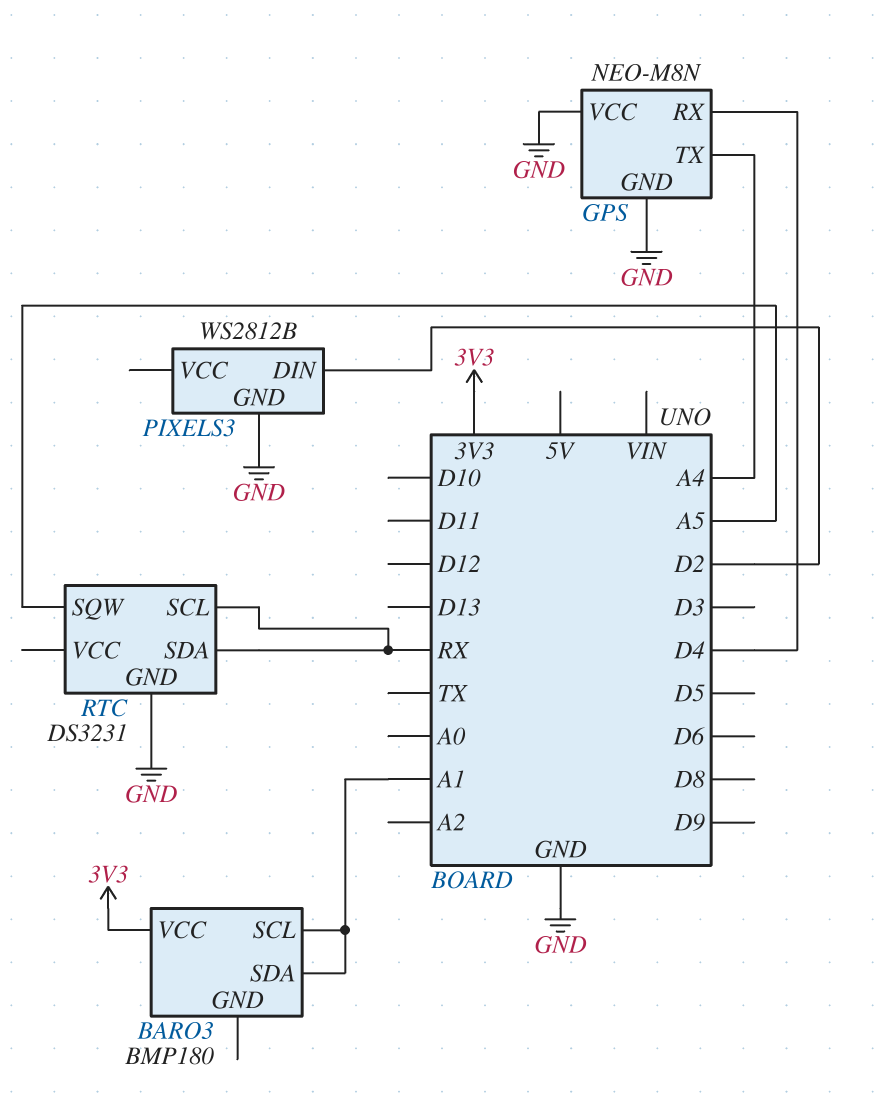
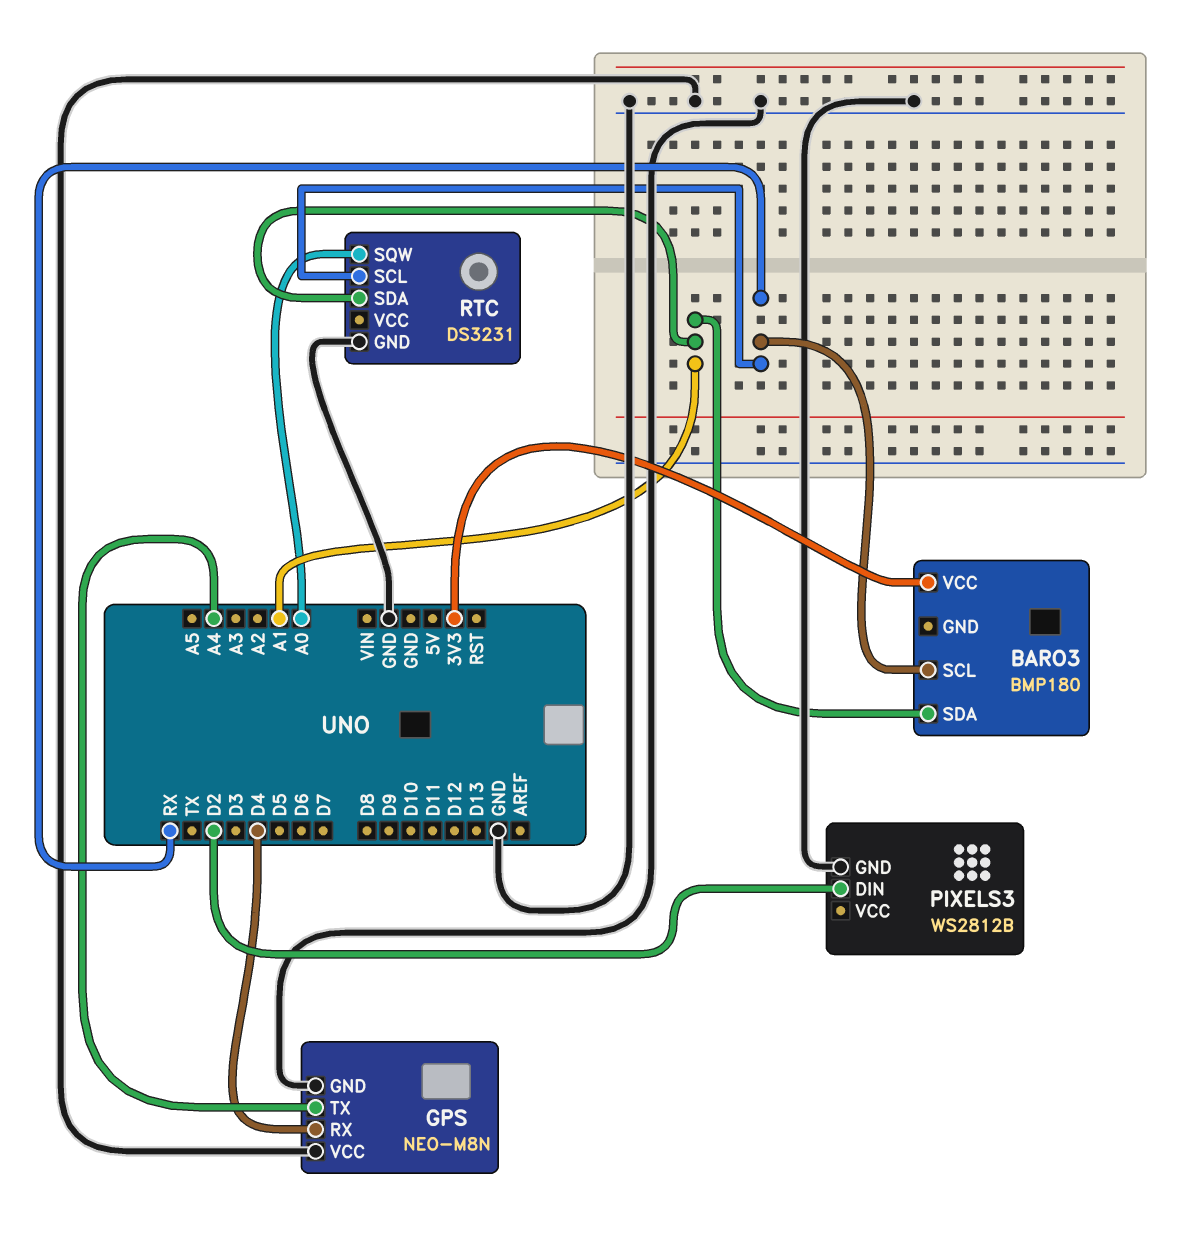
BARO3 pin SCL: A1 -> RX
RTC pin SDA: RX -> A1
RTC pin SQW: A5 -> A0

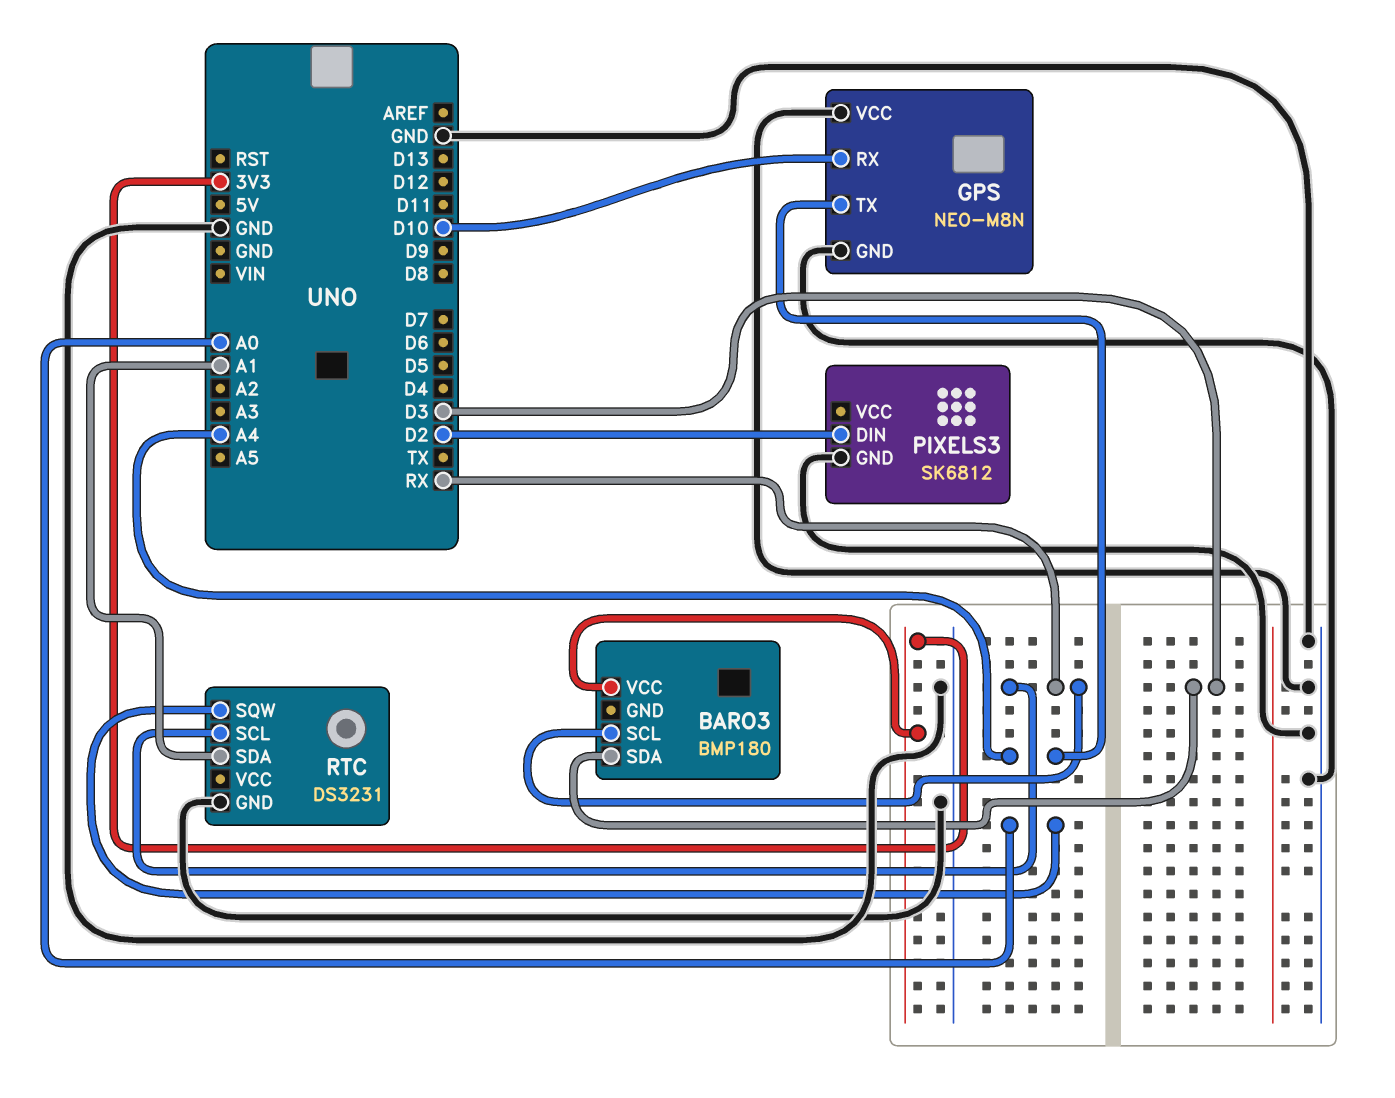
BARO3 pin SDA: A1 -> D3
GPS pin RX: D4 -> D10
PIXELS3: WS2812B -> SK6812

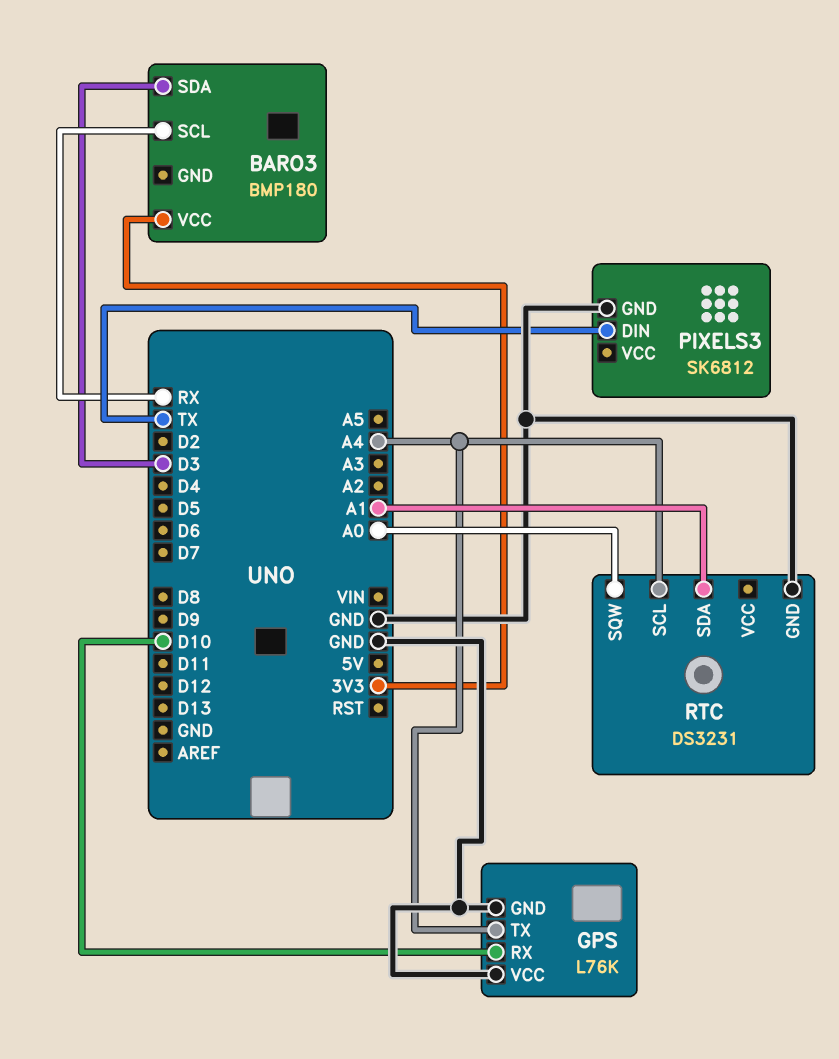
GPS: NEO-M8N -> L76K
PIXELS3 pin DIN: D2 -> TX
RTC pin SCL: RX -> A4

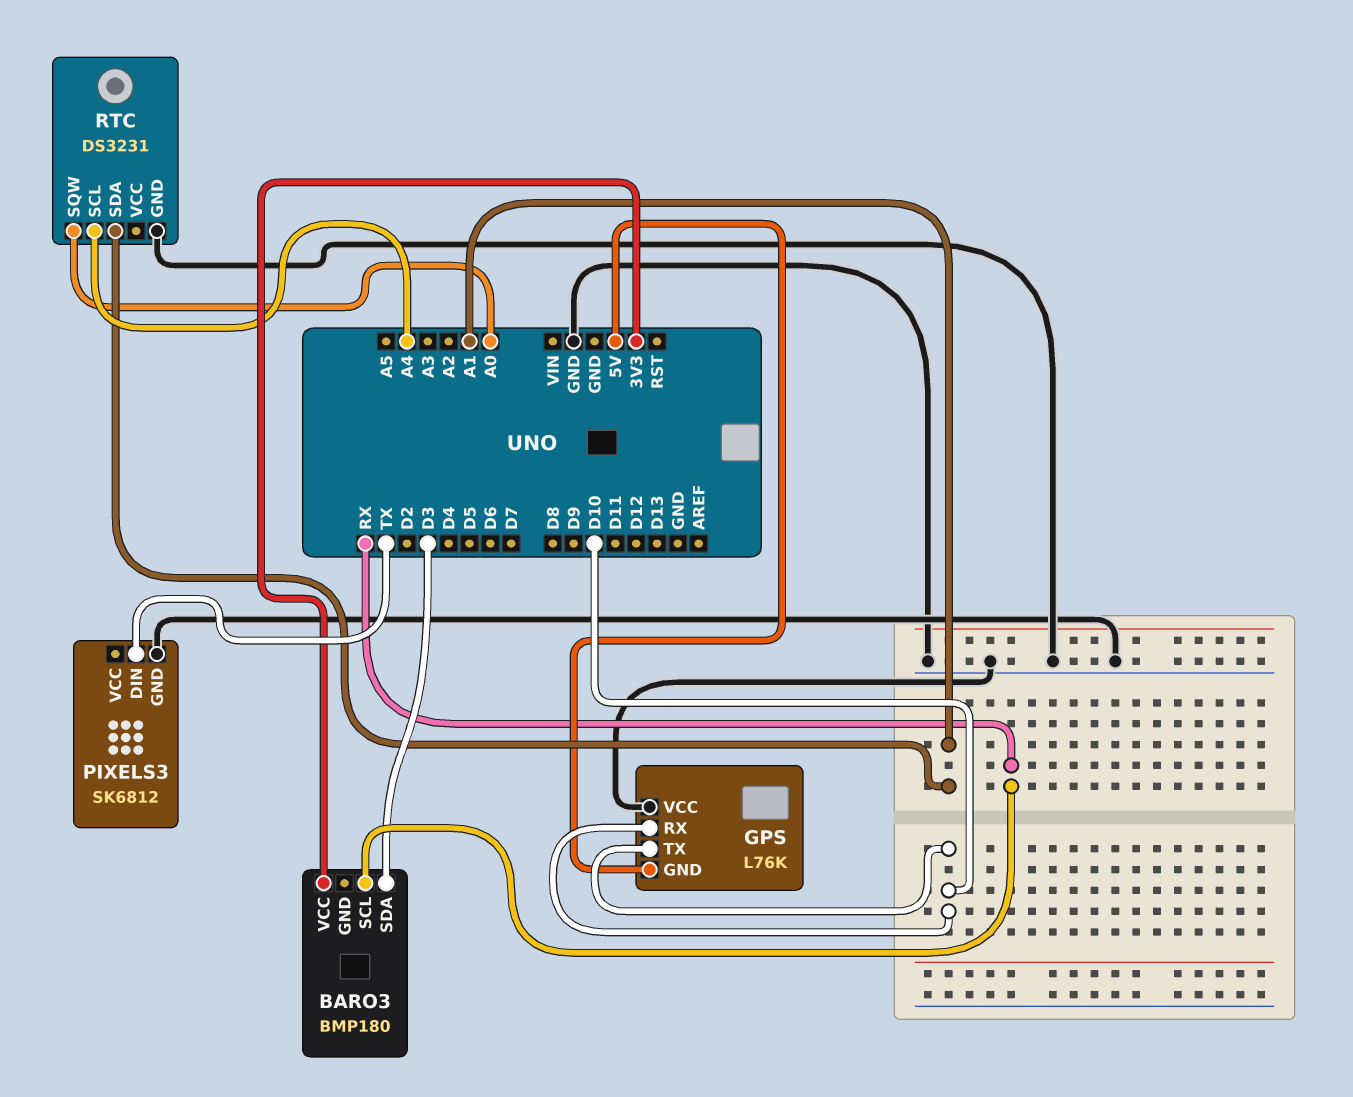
GPS pin GND: GND -> 5V
GPS pin TX: A4 -> D10

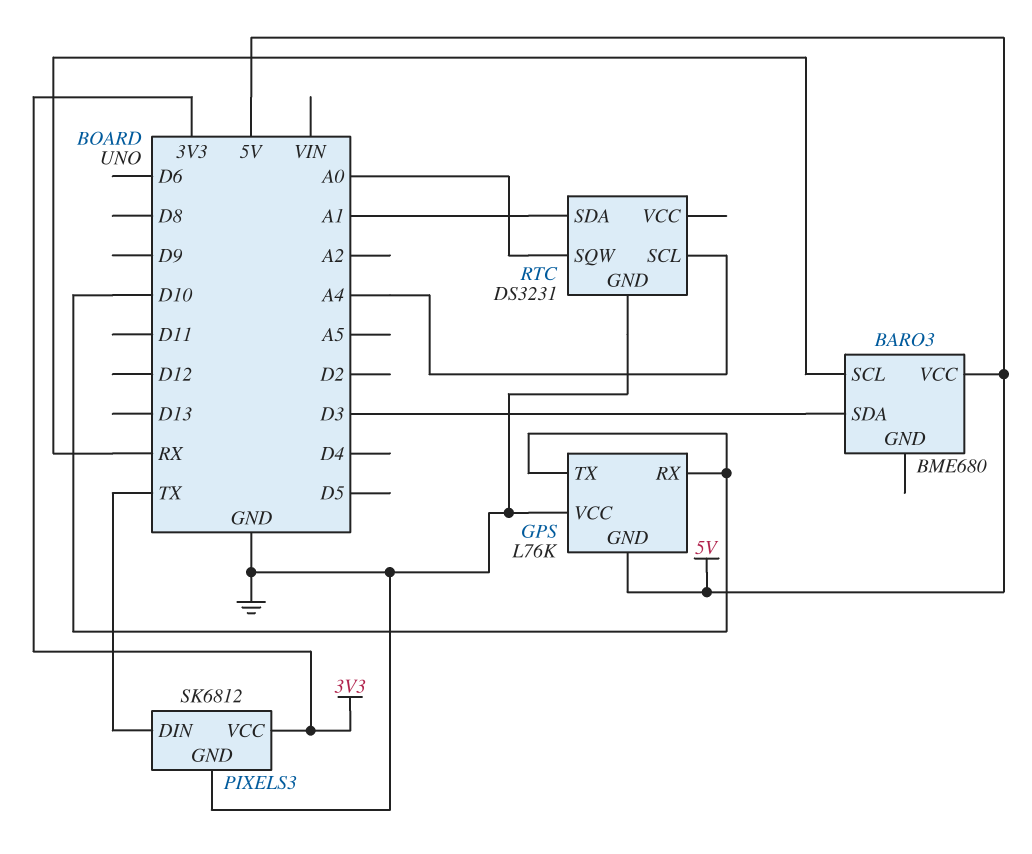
BARO3: BMP180 -> BME680
BARO3 pin VCC: 3V3 -> 5V
PIXELS3 pin VCC: none -> 3V3

